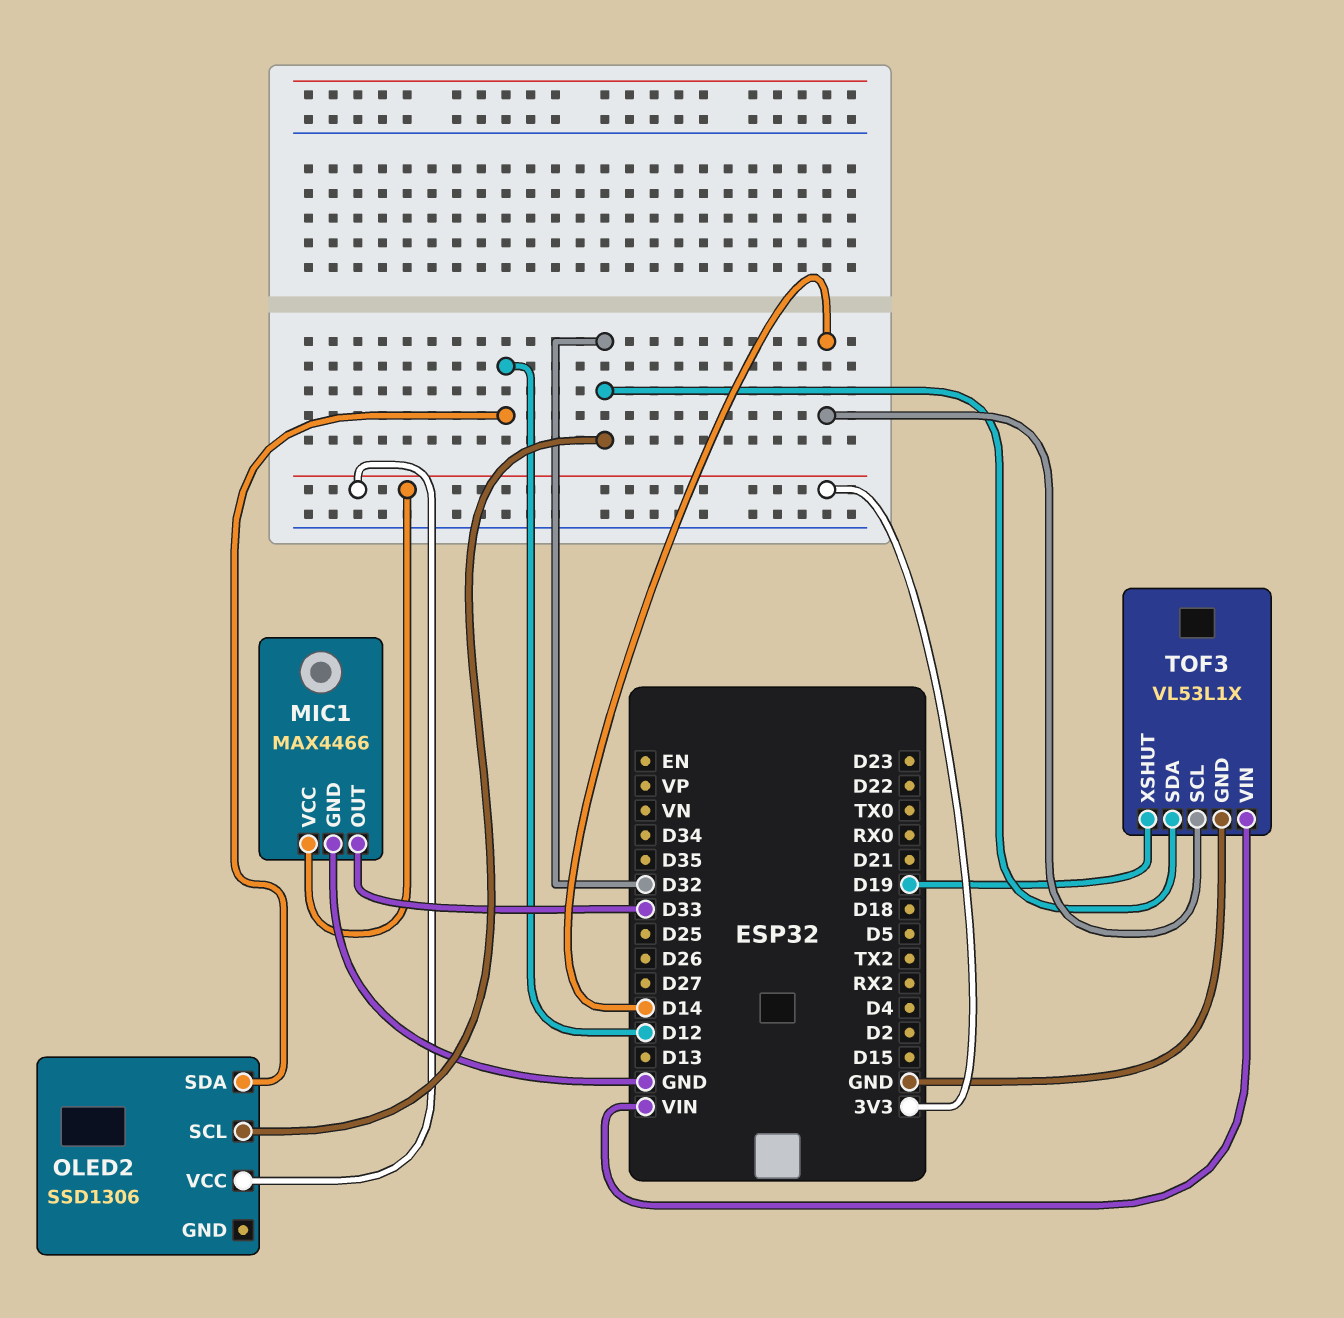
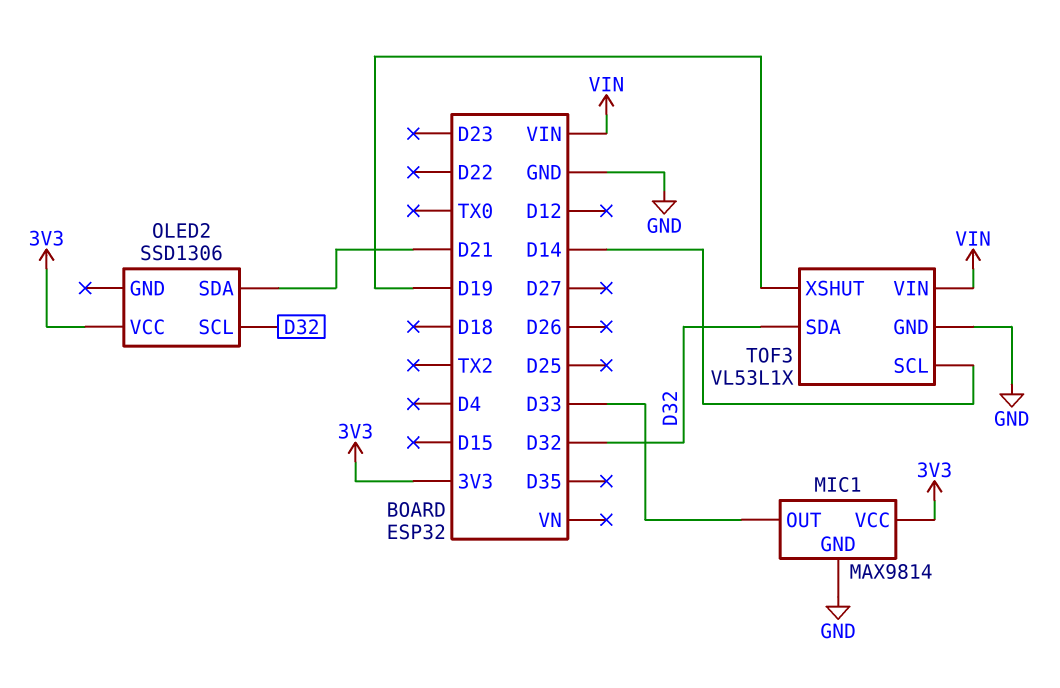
MIC1: MAX4466 -> MAX9814
OLED2 pin SDA: D12 -> D21

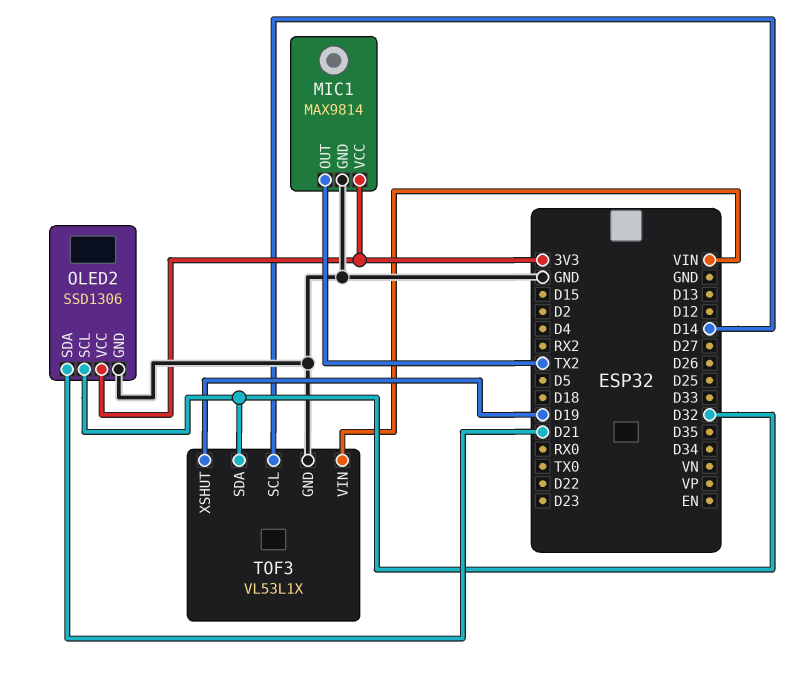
MIC1 pin OUT: D33 -> TX2
OLED2 pin GND: none -> GND

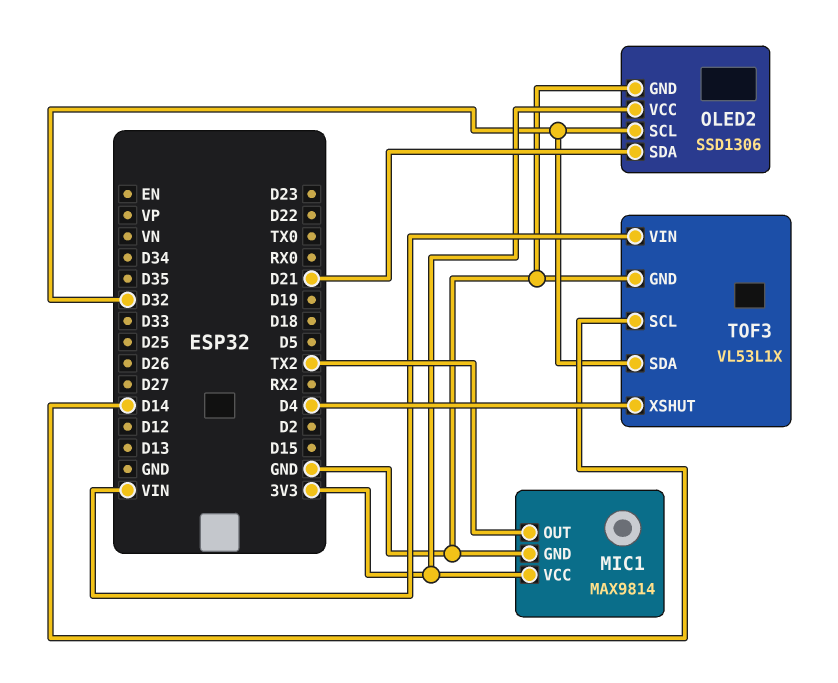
TOF3 pin XSHUT: D19 -> D4

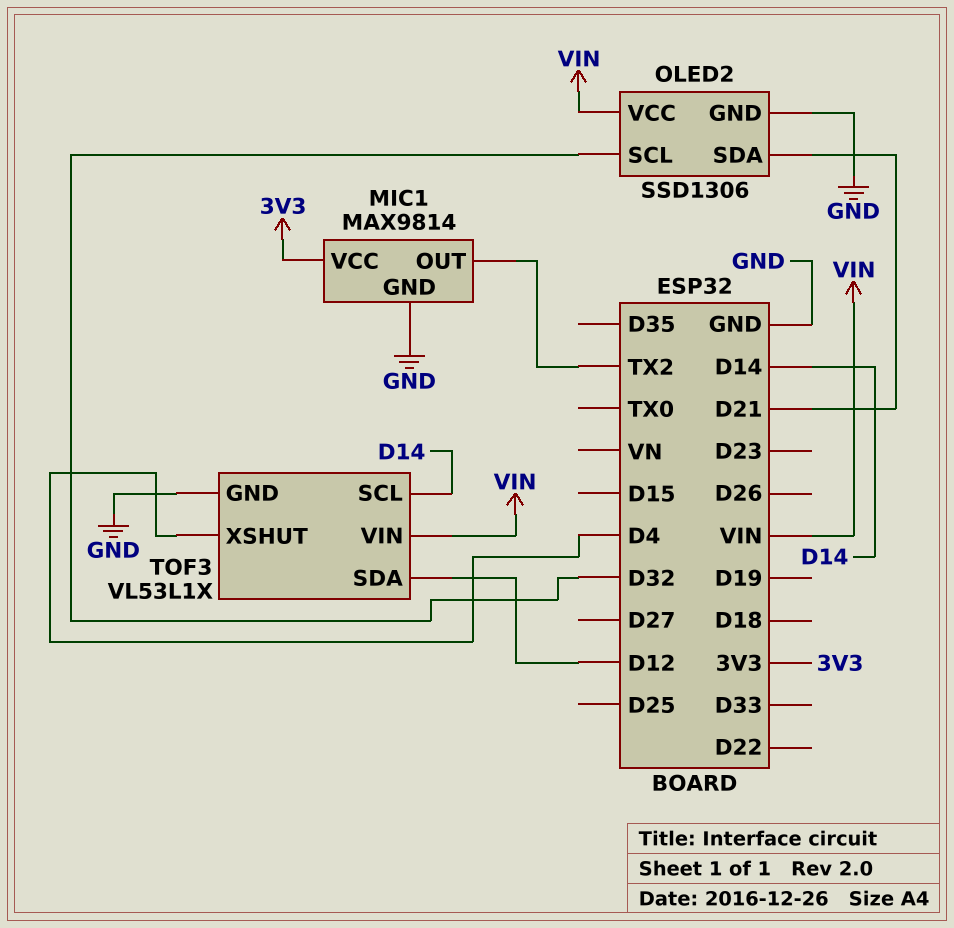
OLED2 pin VCC: 3V3 -> VIN
TOF3 pin SDA: D32 -> D12

